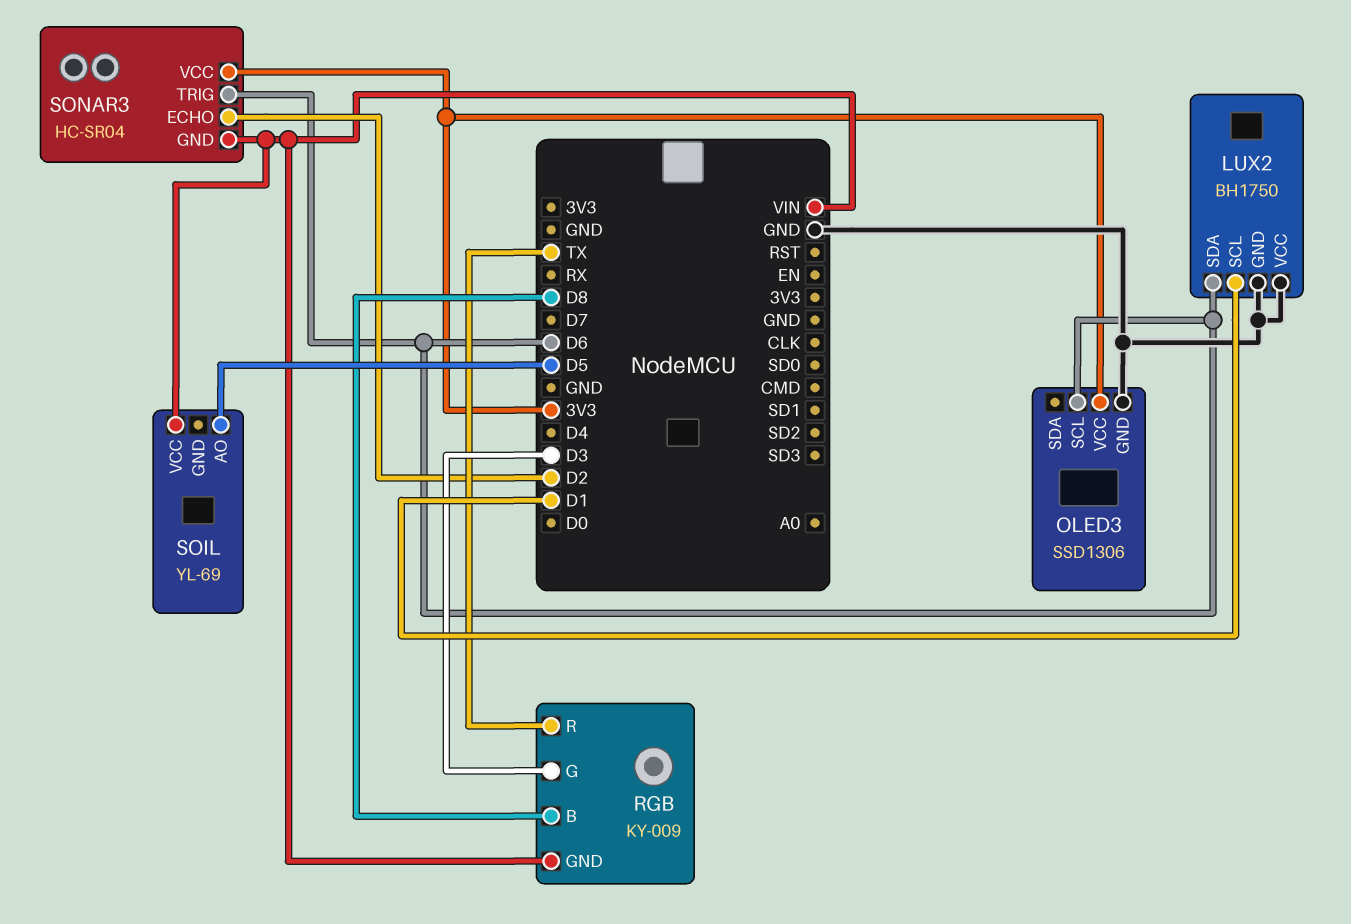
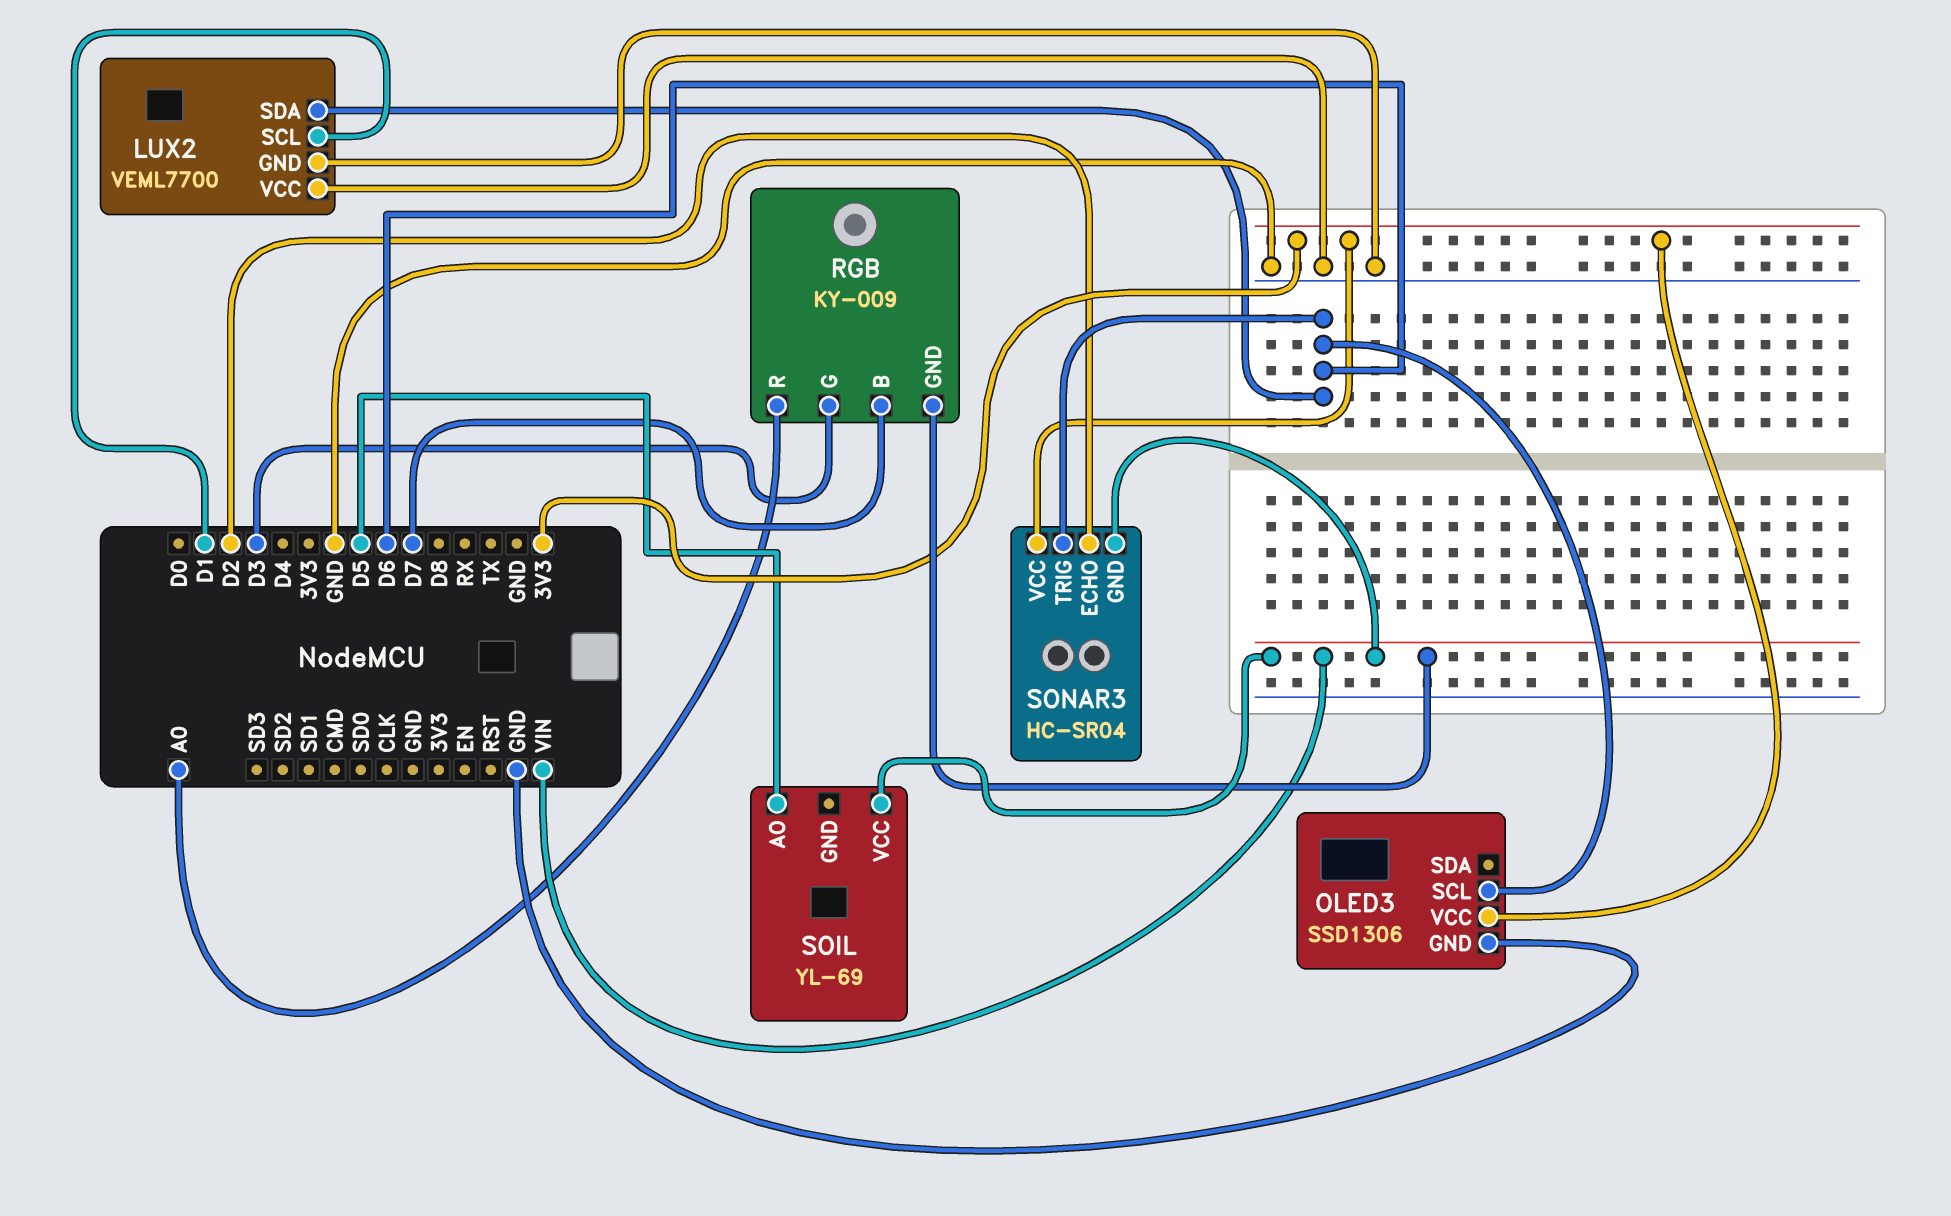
LUX2: BH1750 -> VEML7700
RGB pin B: D8 -> D7
RGB pin R: TX -> A0

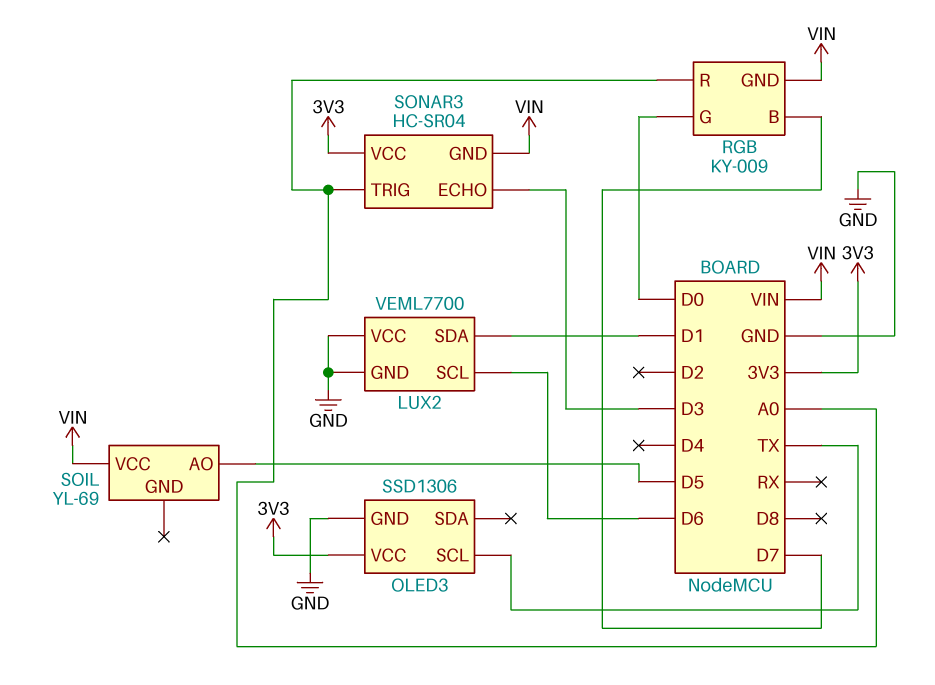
LUX2 pin SCL: D1 -> D6
LUX2 pin SDA: D6 -> D1
OLED3 pin SCL: D6 -> TX
RGB pin G: D3 -> D0
SONAR3 pin ECHO: D2 -> D3
SONAR3 pin TRIG: D6 -> A0

